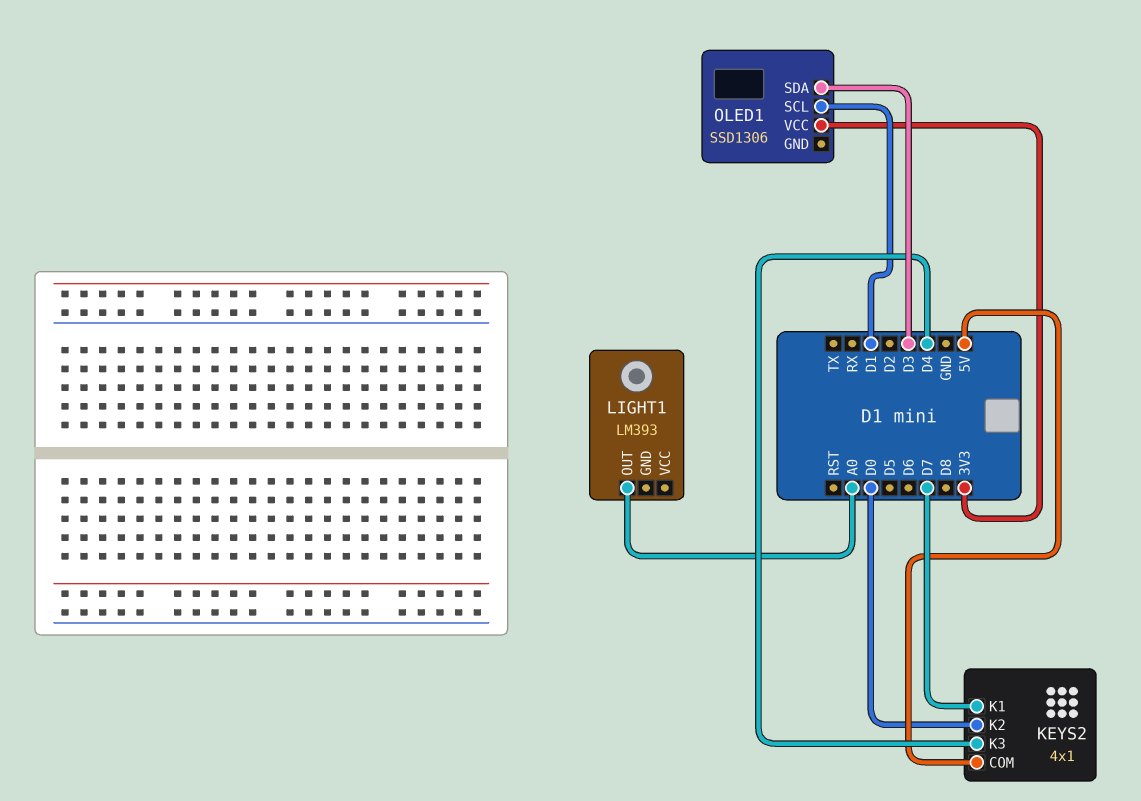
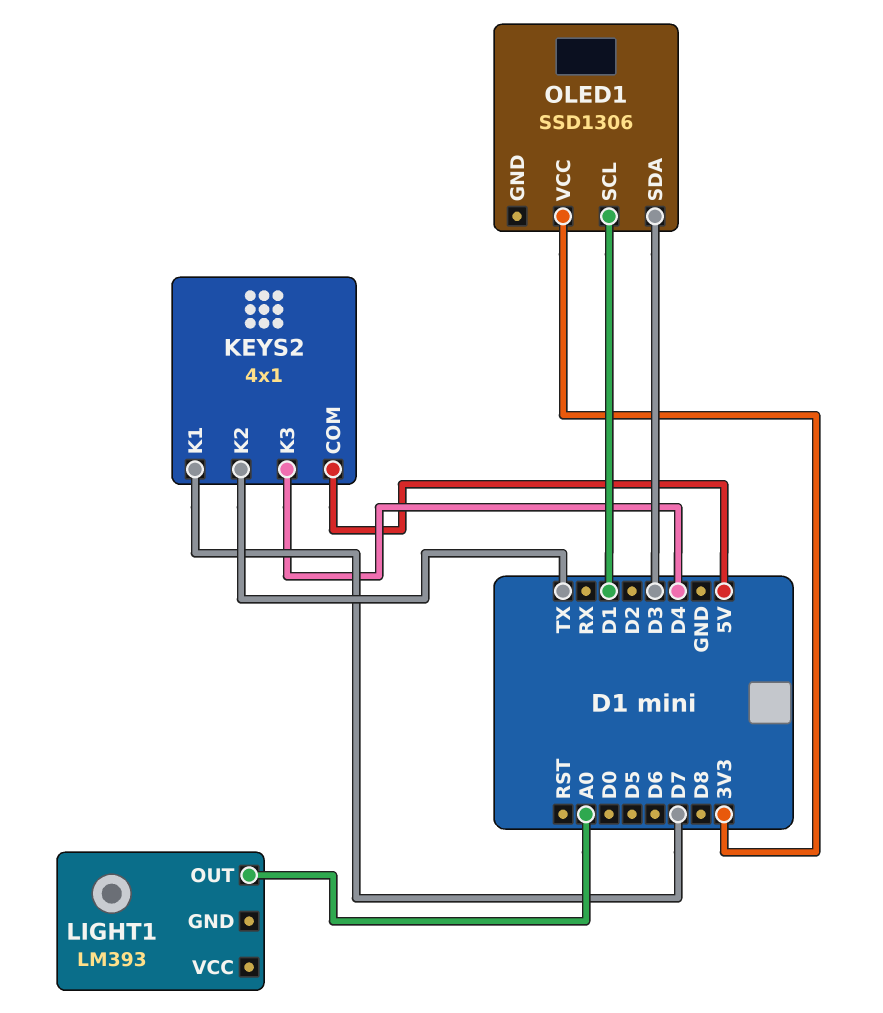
KEYS2 pin K2: D0 -> TX

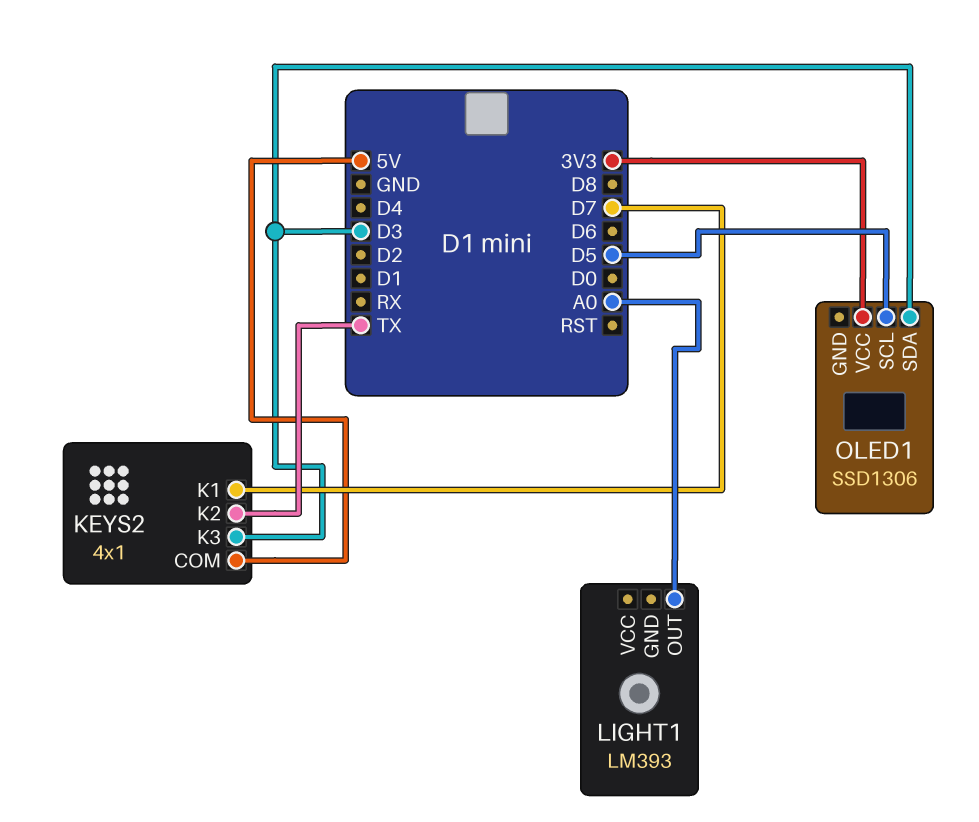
KEYS2 pin K3: D4 -> D3
OLED1 pin SCL: D1 -> D5

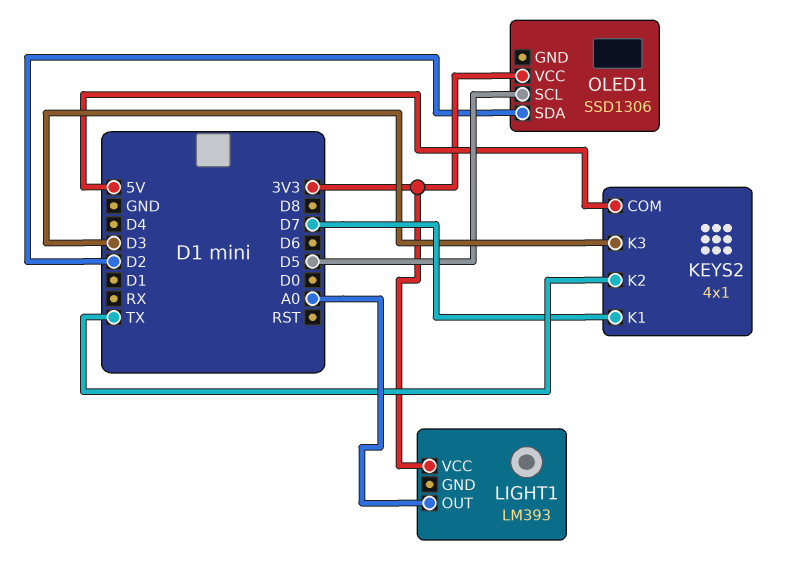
LIGHT1 pin VCC: none -> 3V3
OLED1 pin SDA: D3 -> D2

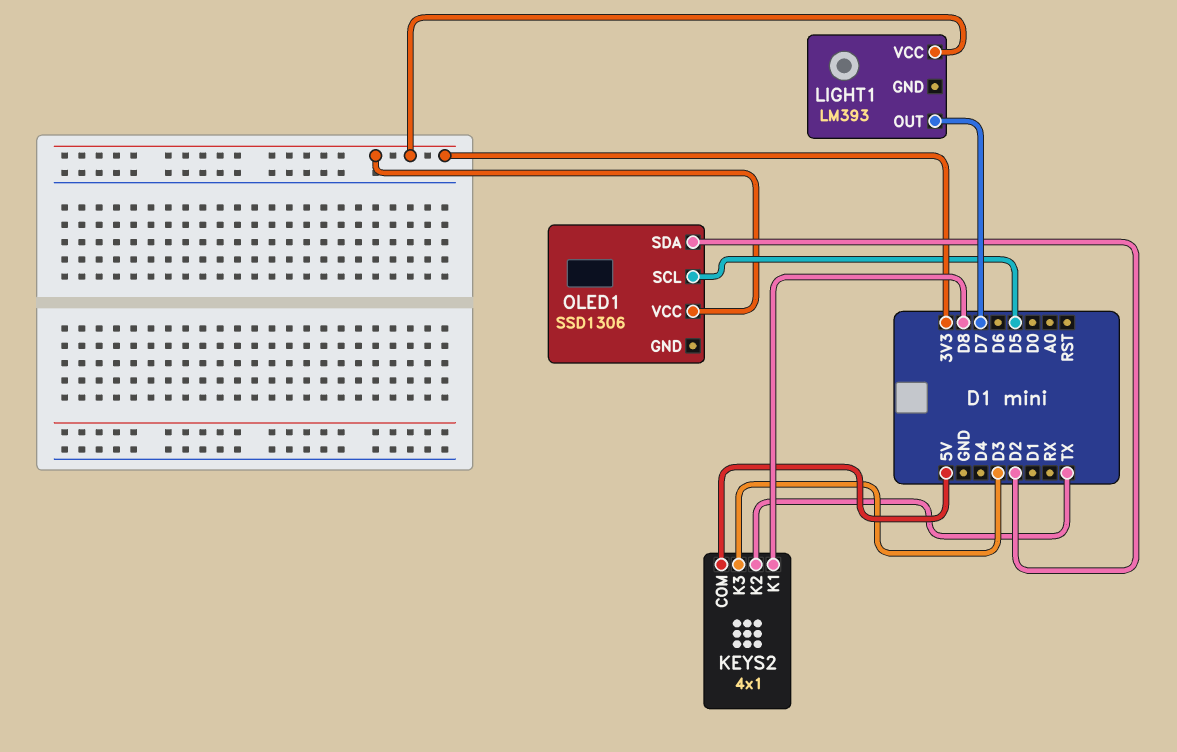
KEYS2 pin K1: D7 -> D8
LIGHT1 pin OUT: A0 -> D7

